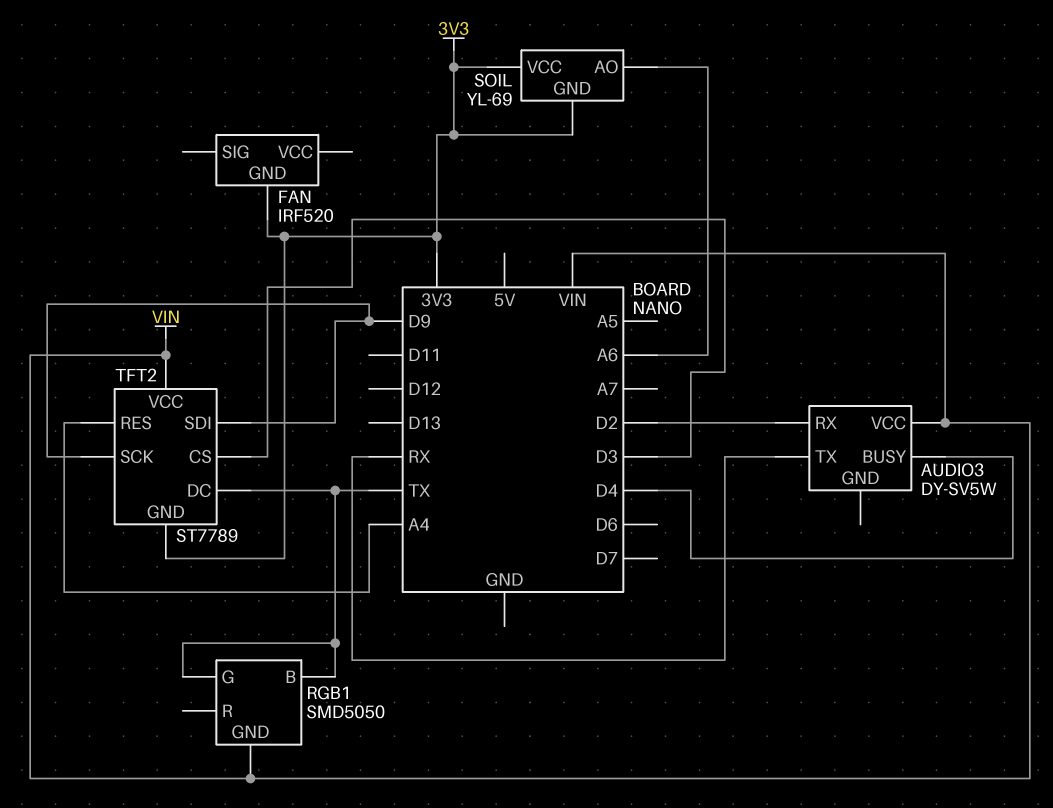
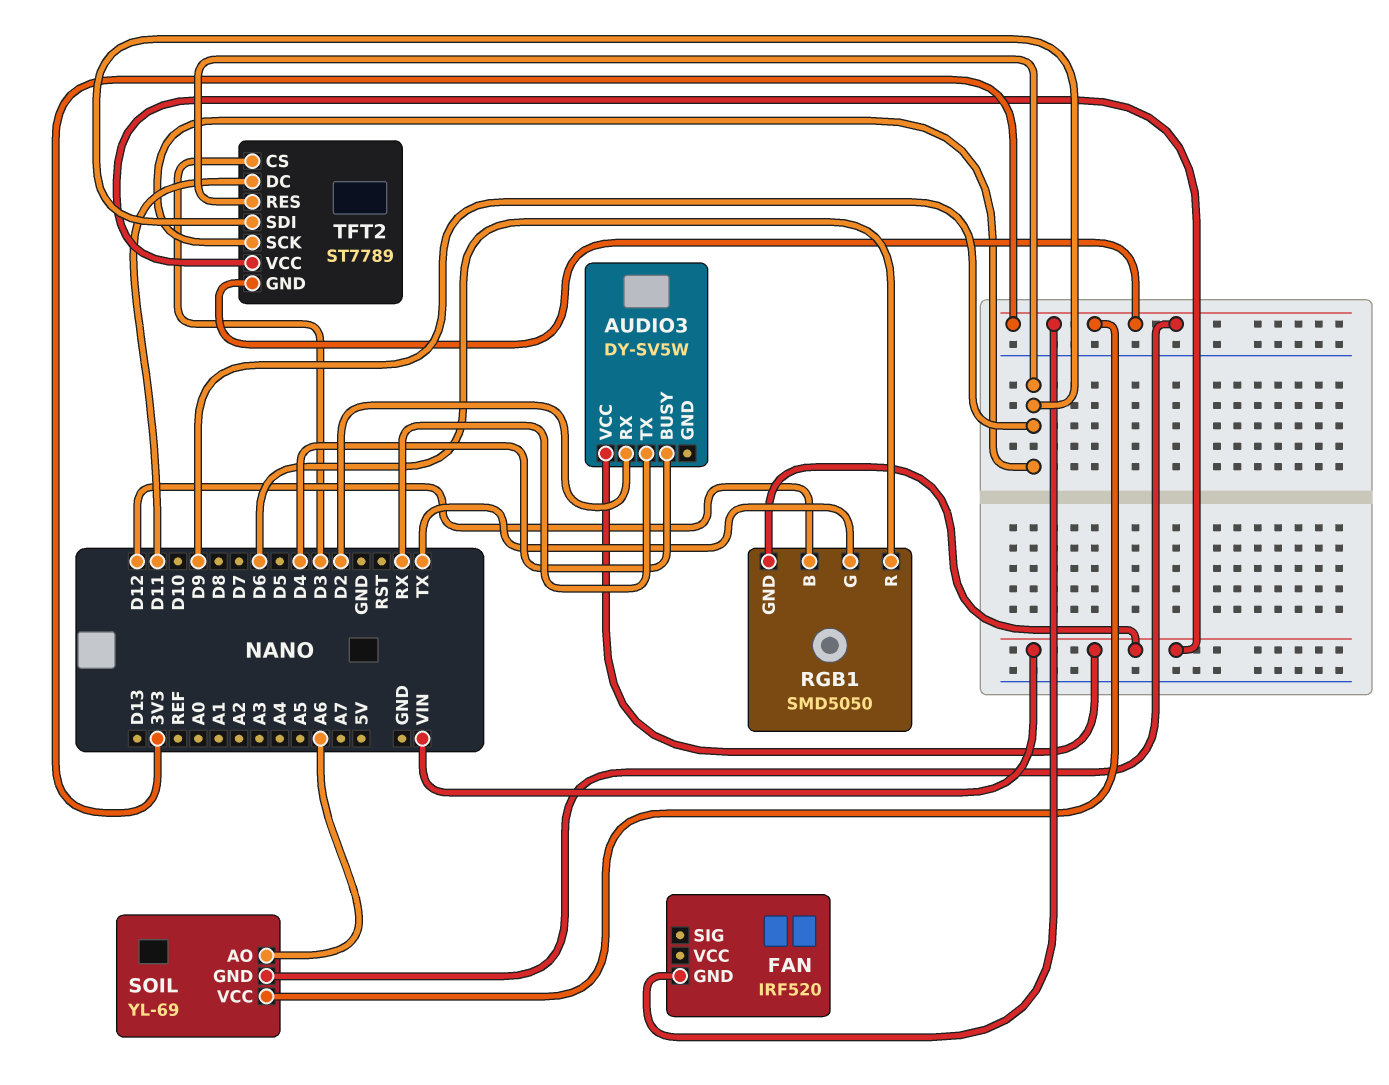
RGB1 pin B: TX -> D12
RGB1 pin R: none -> D6
TFT2 pin DC: TX -> D11
TFT2 pin RES: A4 -> D9

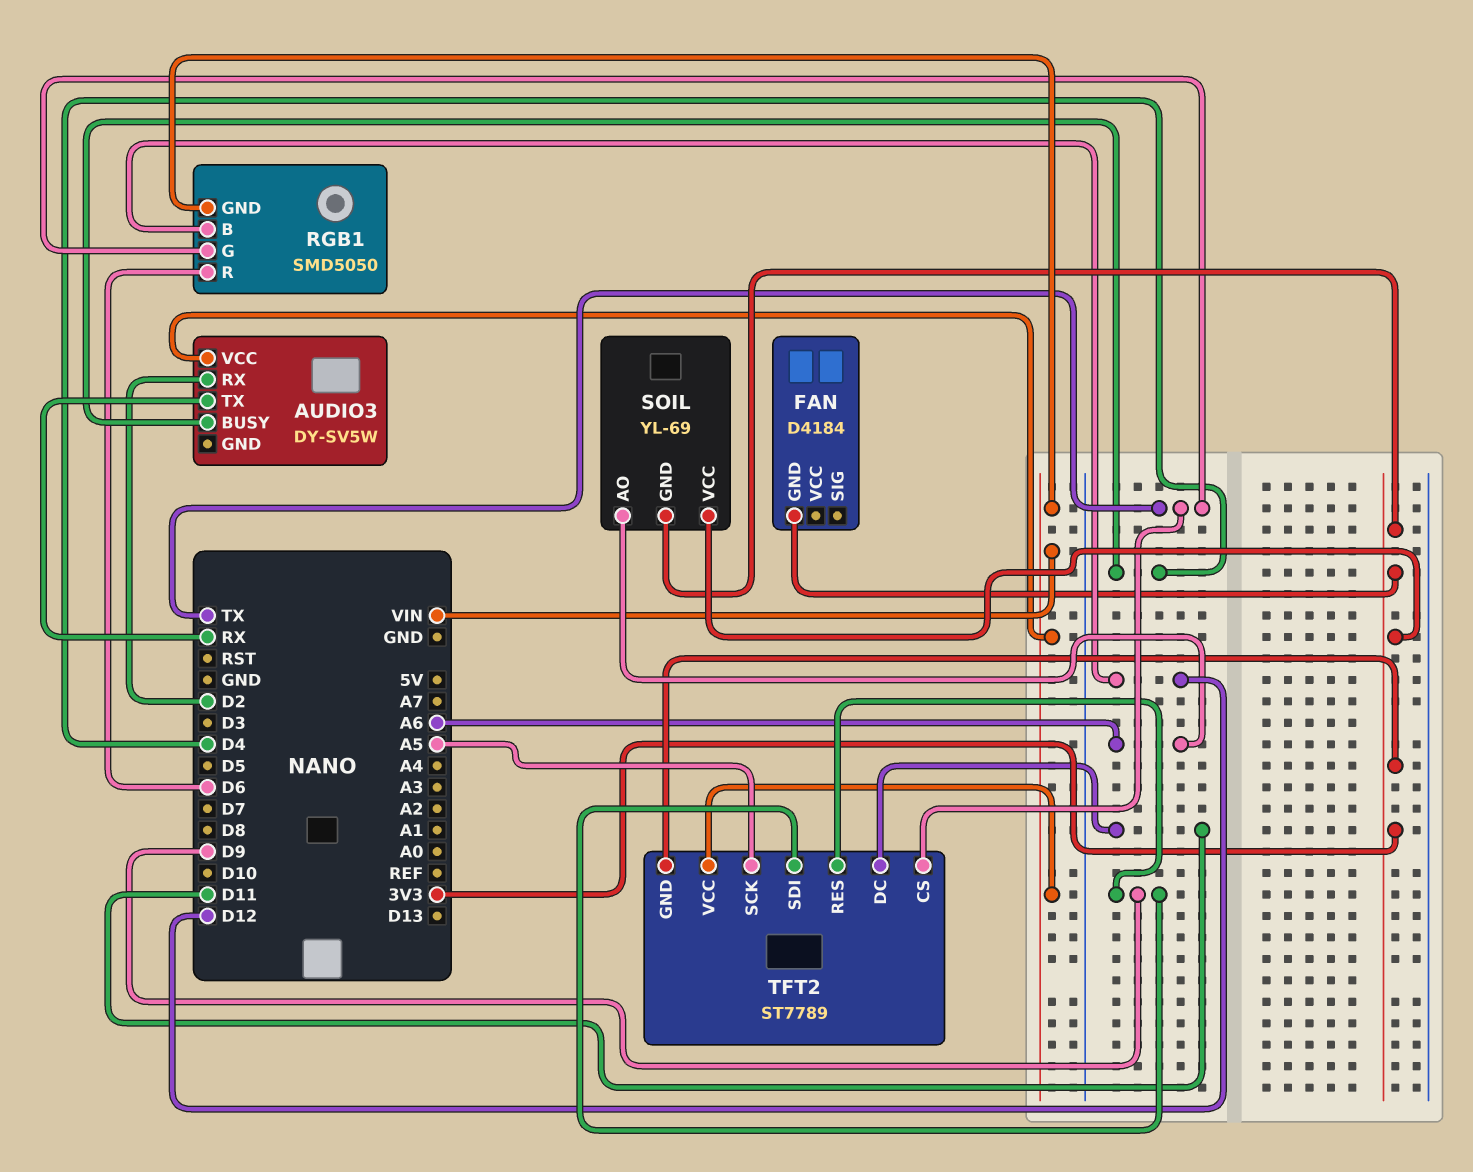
FAN: IRF520 -> D4184
TFT2 pin CS: D3 -> TX
TFT2 pin SCK: D9 -> A5

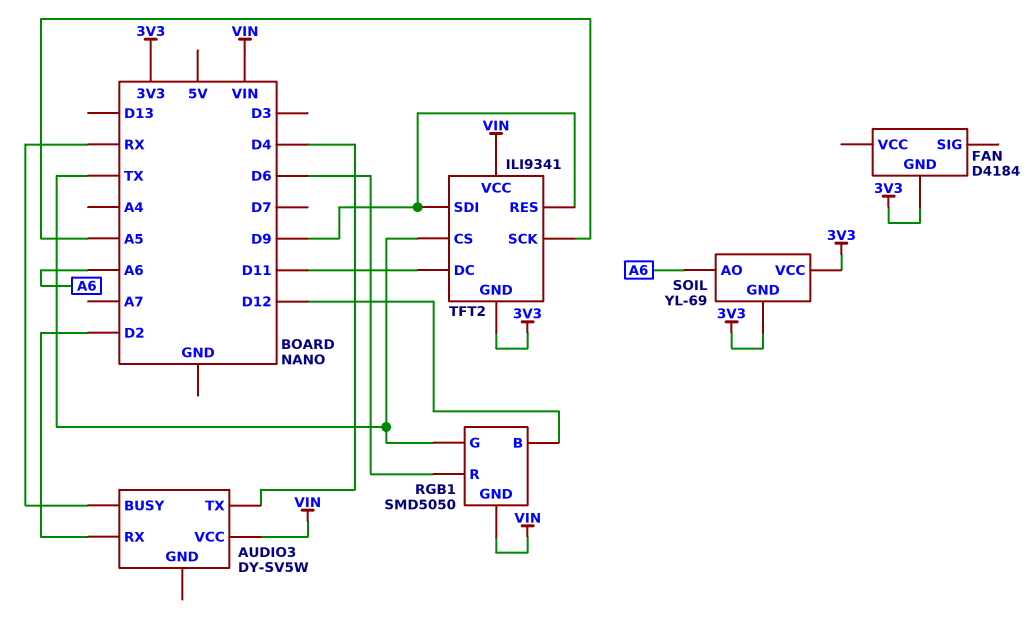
AUDIO3 pin BUSY: D4 -> RX
AUDIO3 pin TX: RX -> D4
TFT2: ST7789 -> ILI9341

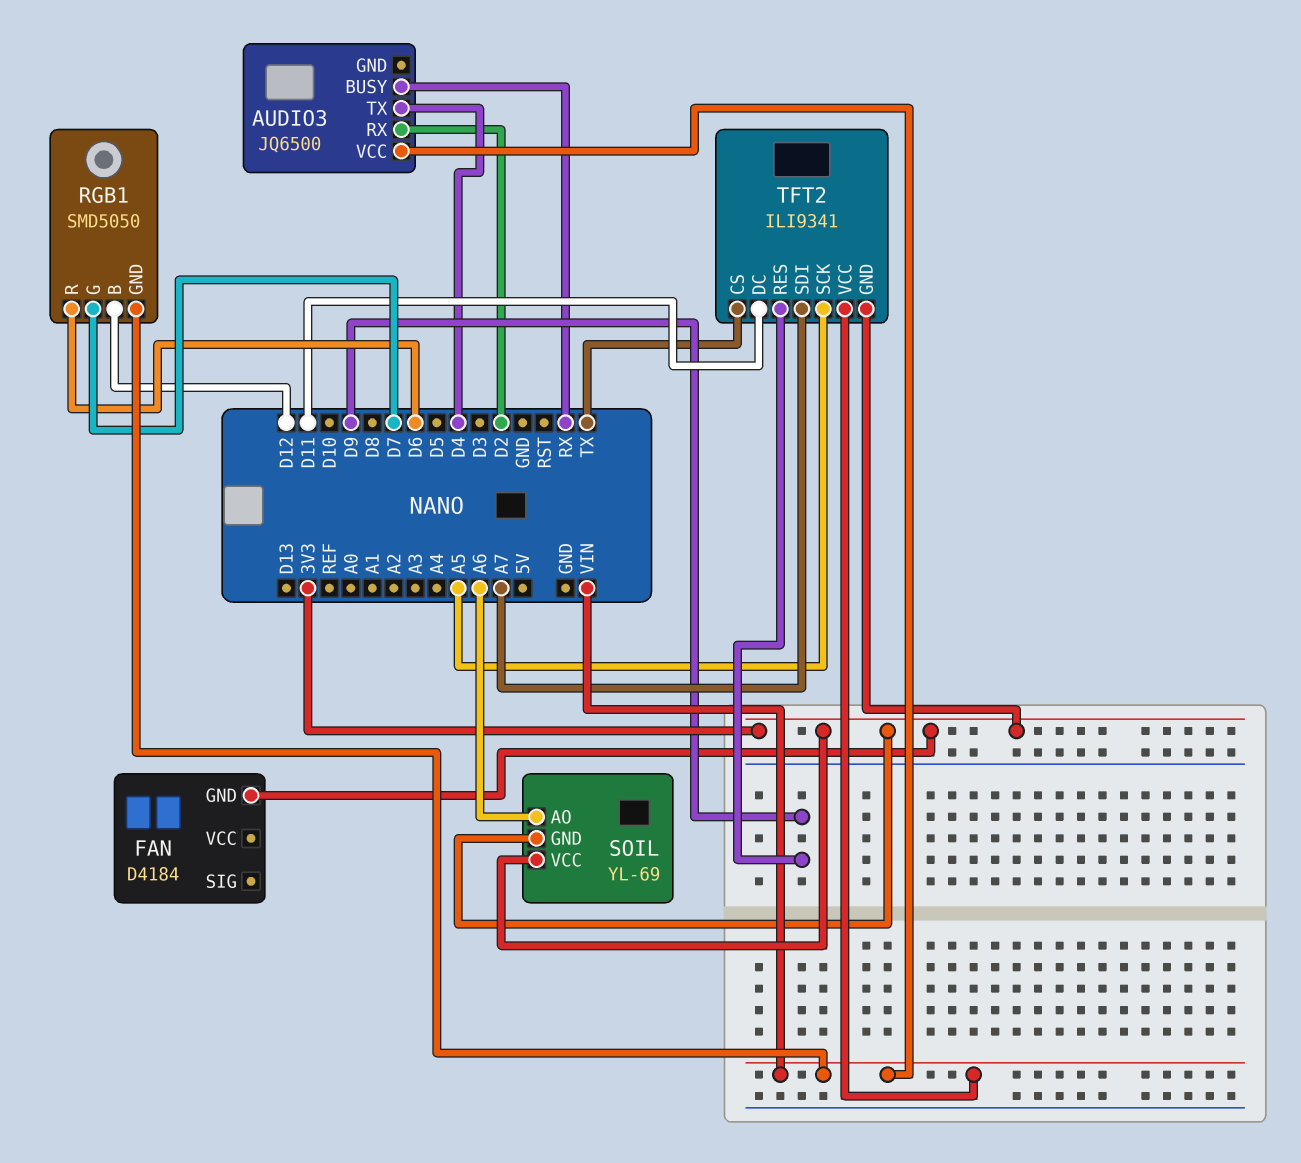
AUDIO3: DY-SV5W -> JQ6500
RGB1 pin G: TX -> D7
TFT2 pin SDI: D9 -> A7

